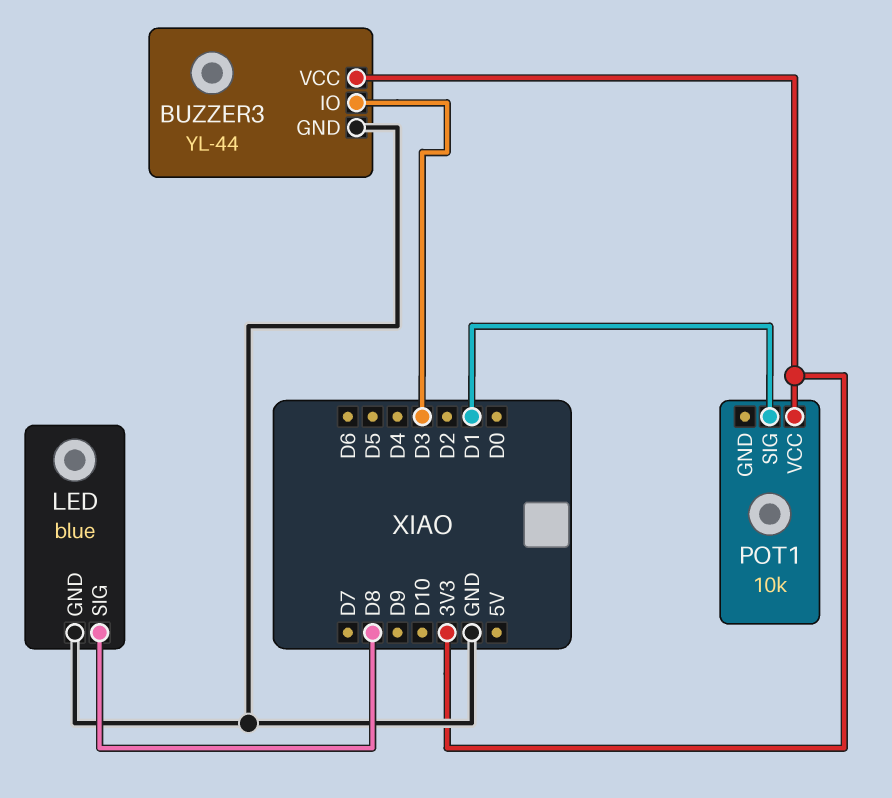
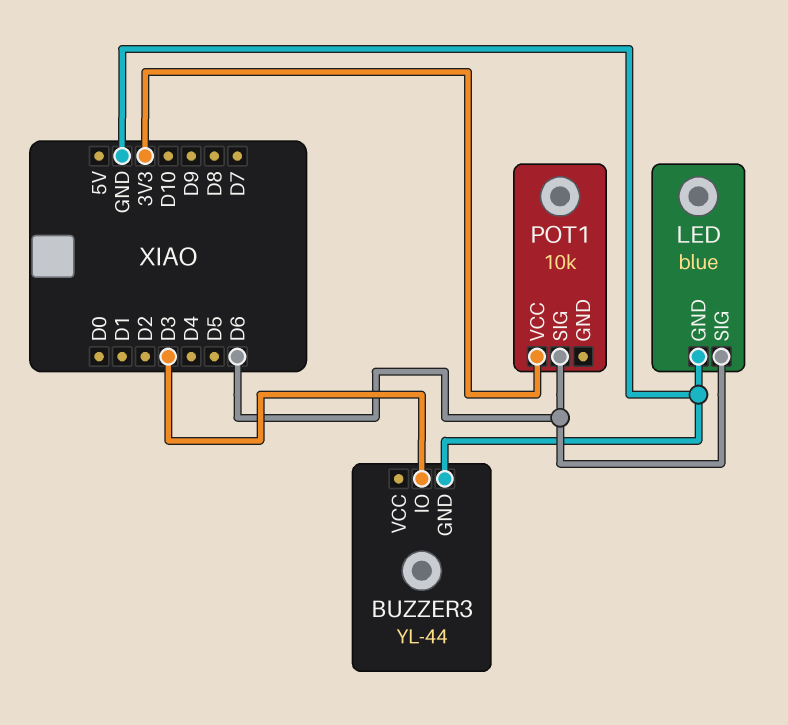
BUZZER3 pin VCC: 3V3 -> none
LED pin SIG: D8 -> D6
POT1 pin SIG: D1 -> D6

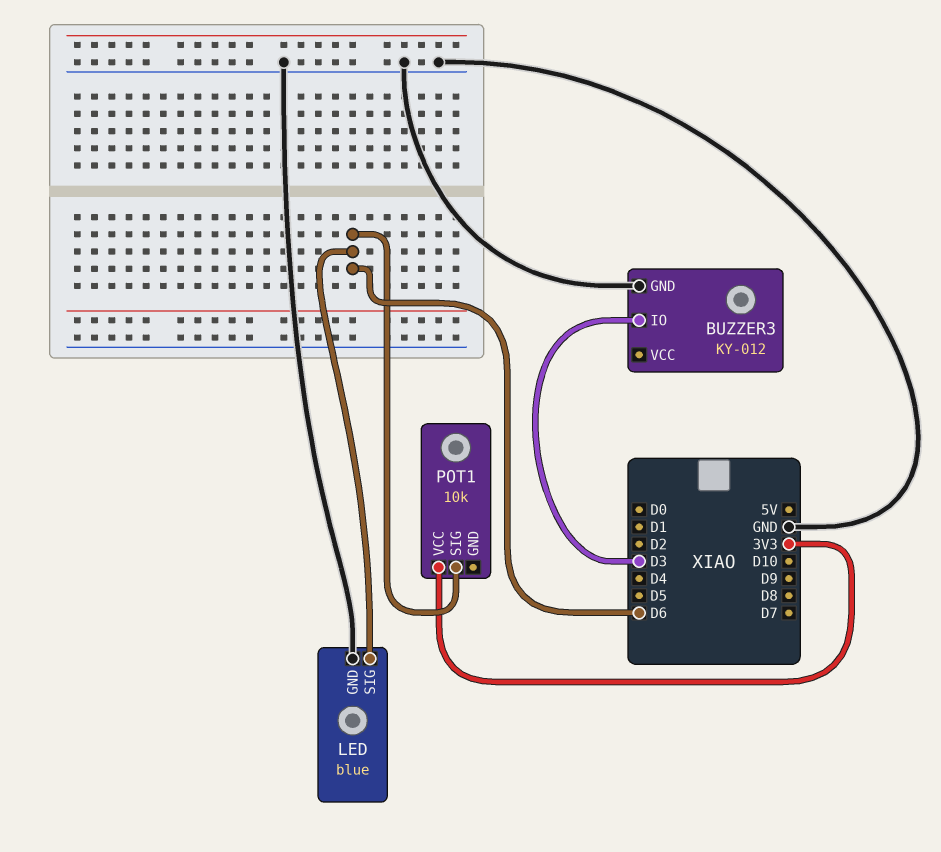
BUZZER3: YL-44 -> KY-012

